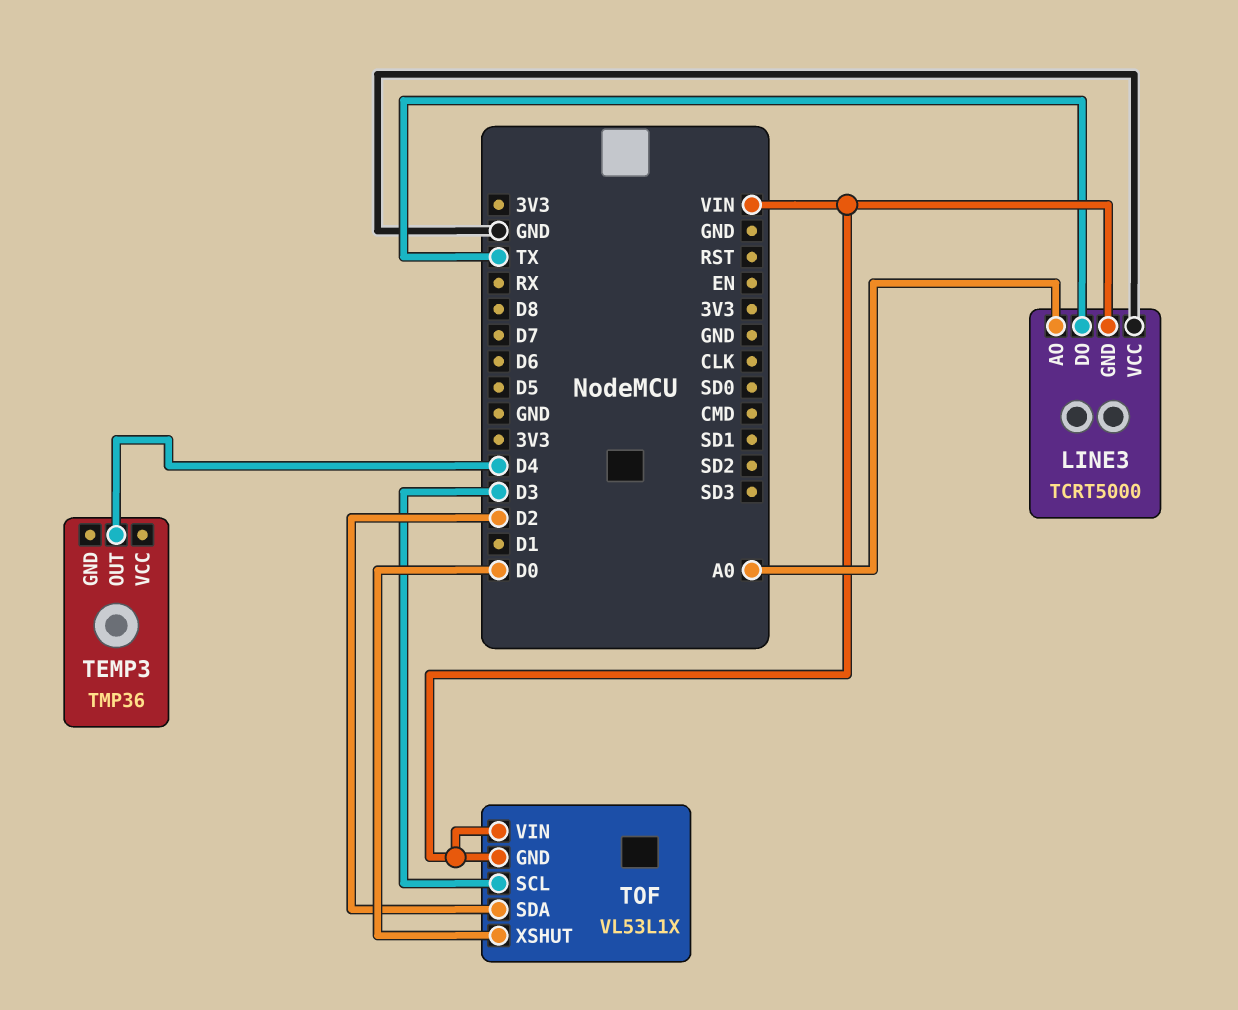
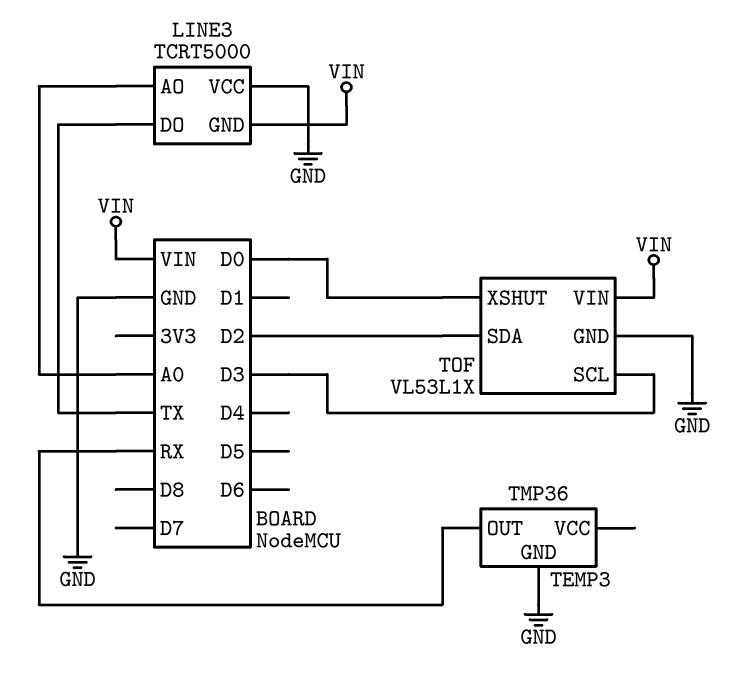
TEMP3 pin GND: none -> GND
TEMP3 pin OUT: D4 -> RX
TOF pin GND: VIN -> GND

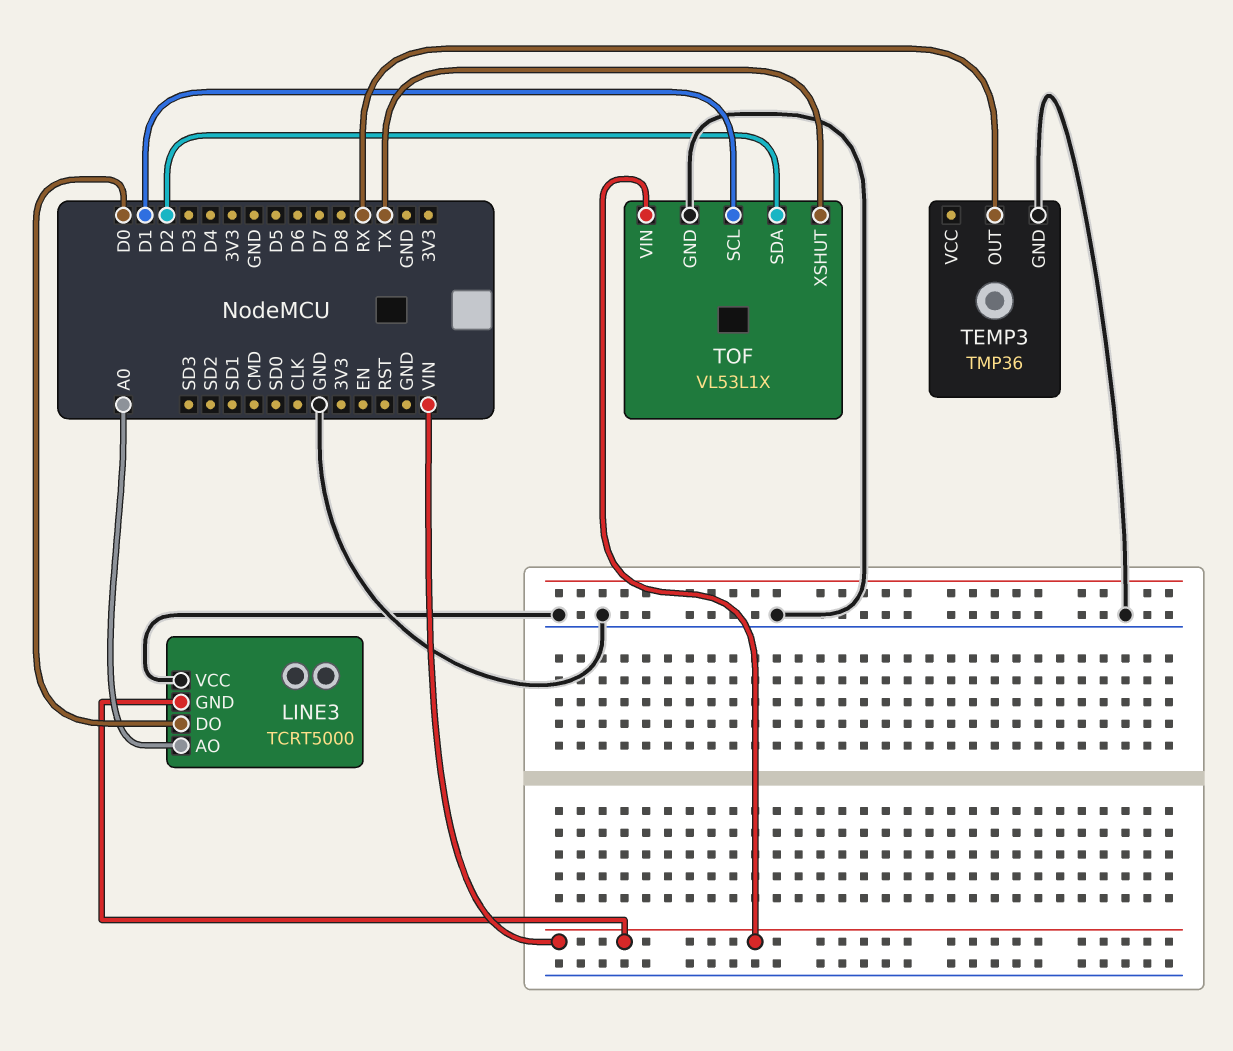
LINE3 pin DO: TX -> D0
TOF pin SCL: D3 -> D1
TOF pin XSHUT: D0 -> TX

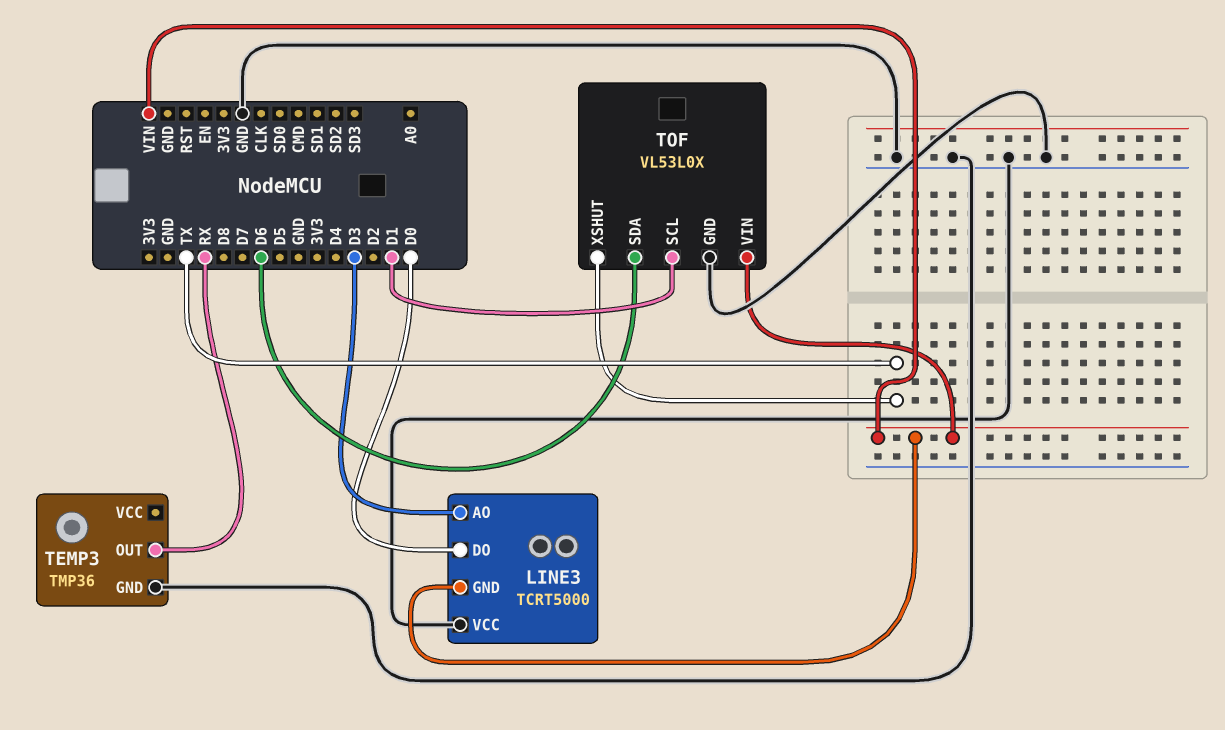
LINE3 pin AO: A0 -> D3
TOF: VL53L1X -> VL53L0X
TOF pin SDA: D2 -> D6

